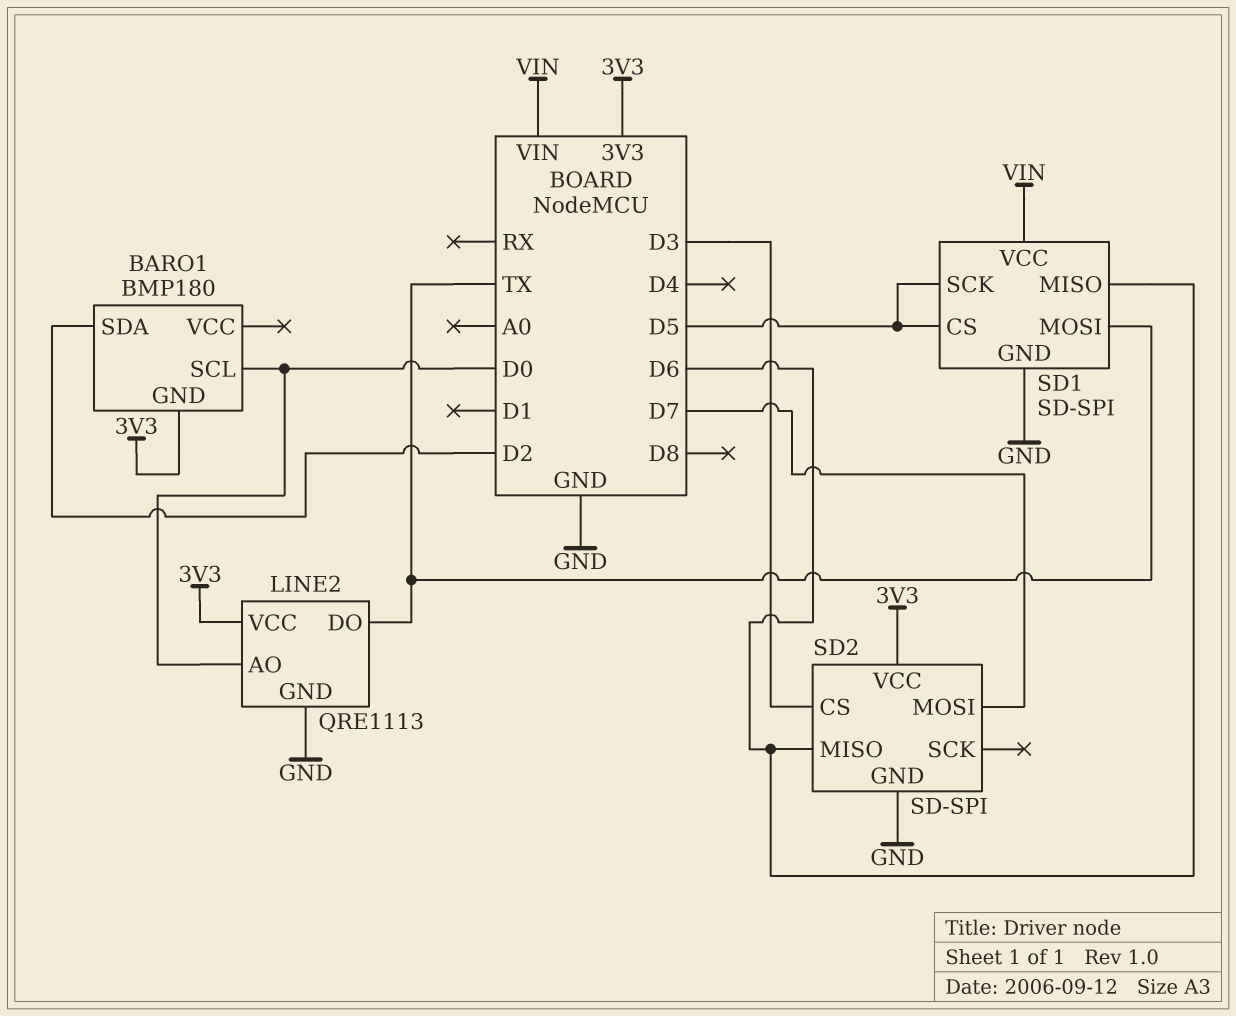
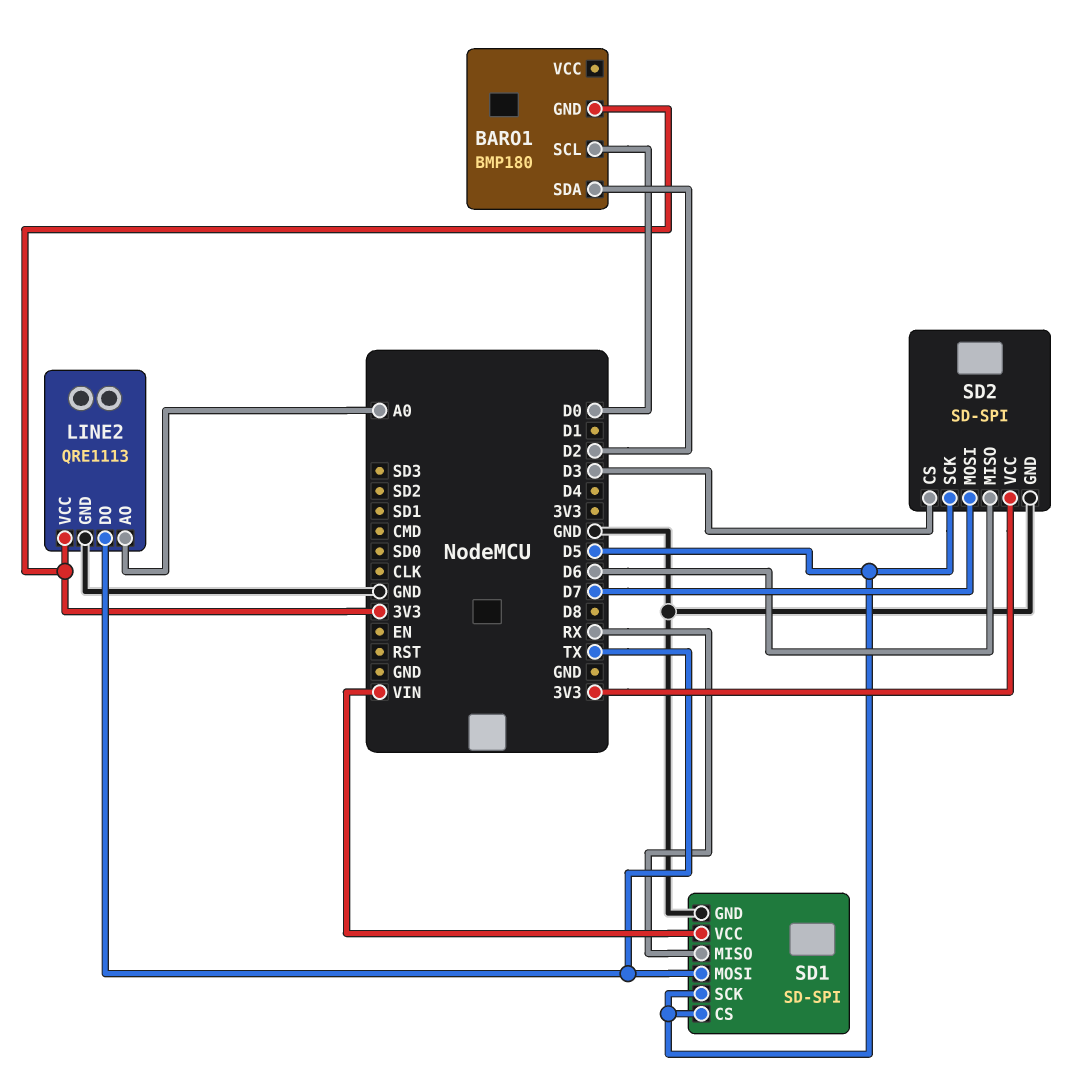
LINE2 pin AO: D0 -> A0
SD1 pin MISO: D6 -> RX
SD2 pin SCK: none -> D5

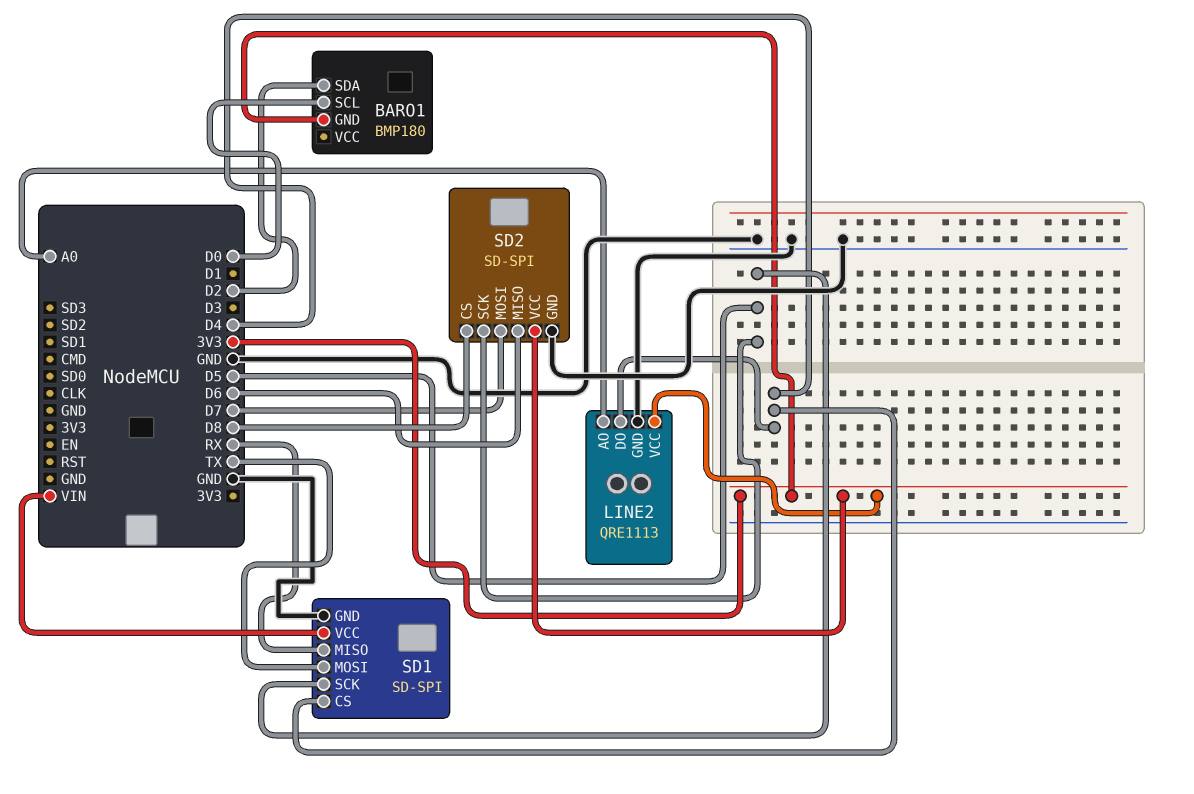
LINE2 pin DO: TX -> D4
SD1 pin CS: D5 -> D4
SD2 pin CS: D3 -> D8

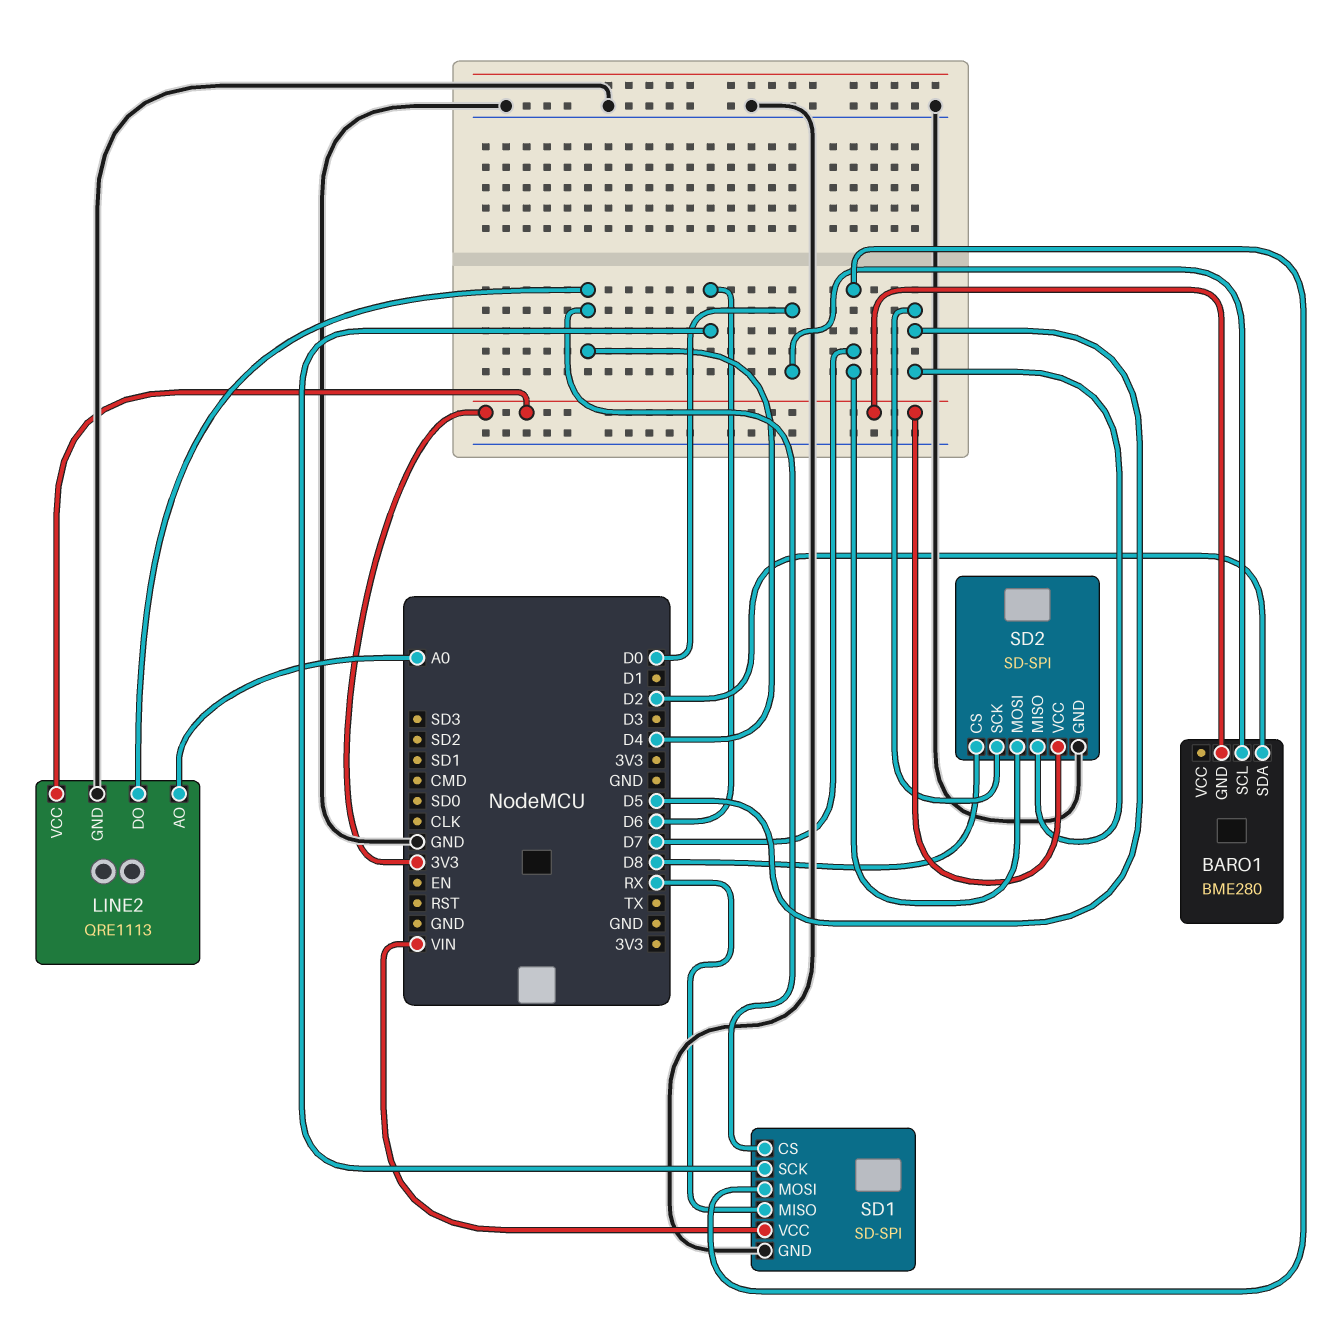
BARO1: BMP180 -> BME280
SD1 pin MOSI: TX -> D7
SD1 pin SCK: D5 -> D6
SD2 pin MISO: D6 -> D5

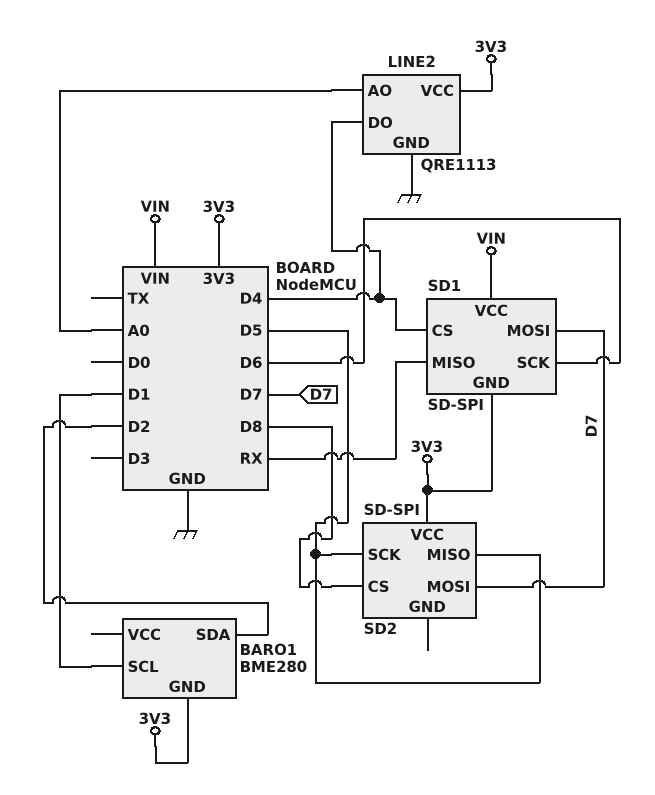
BARO1 pin SCL: D0 -> D1
SD1 pin GND: GND -> 3V3
SD2 pin GND: GND -> none

